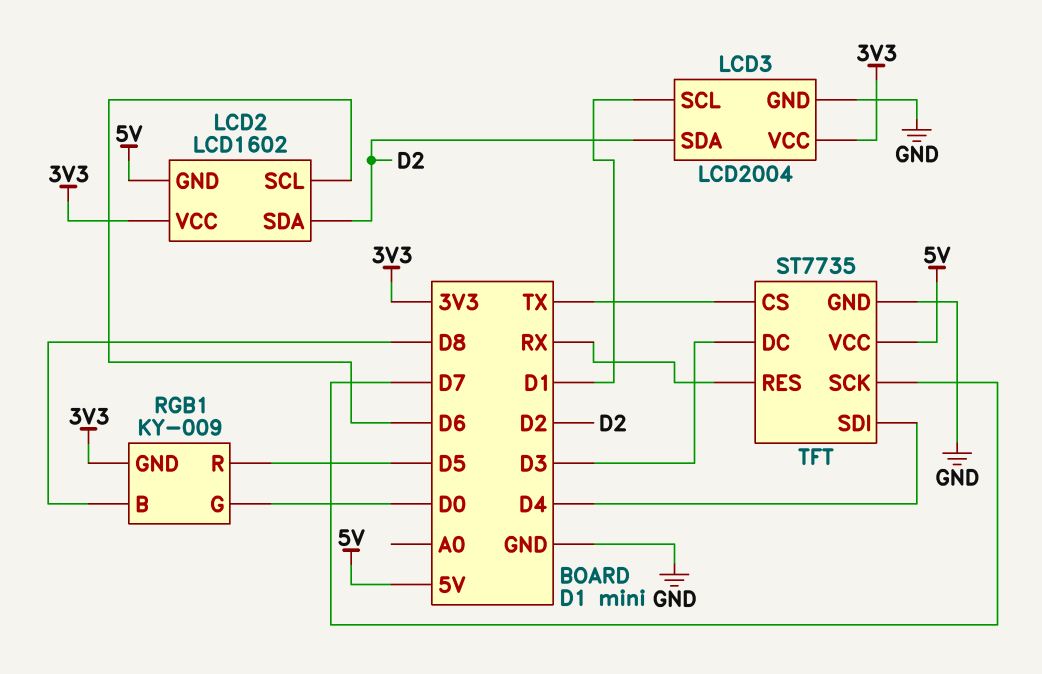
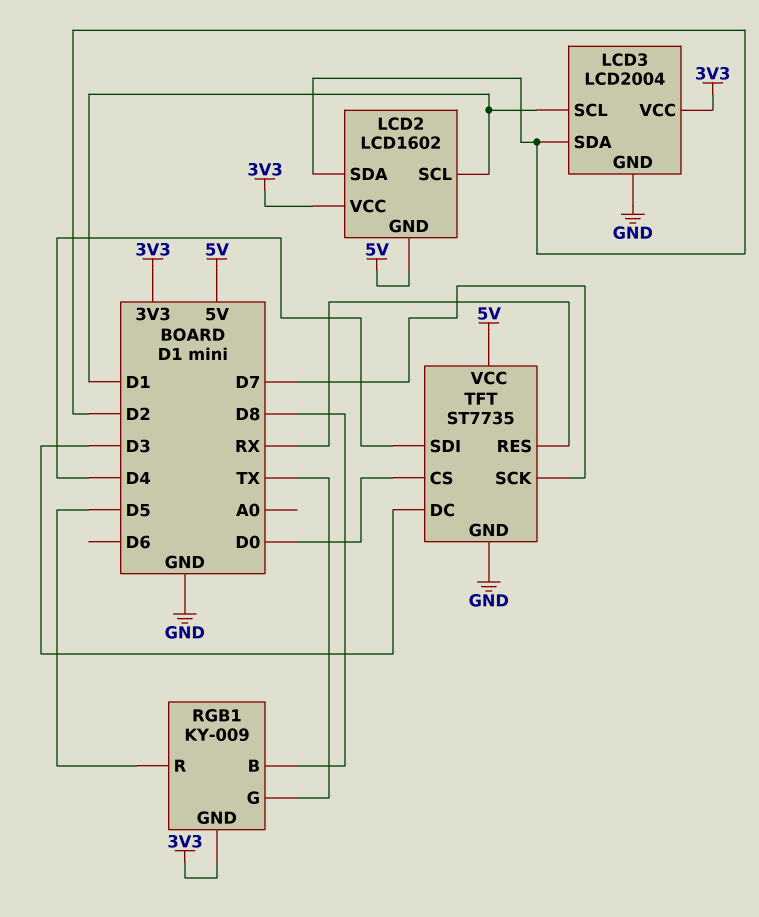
LCD2 pin SCL: D6 -> D1
RGB1 pin G: D0 -> TX
TFT pin CS: TX -> D0

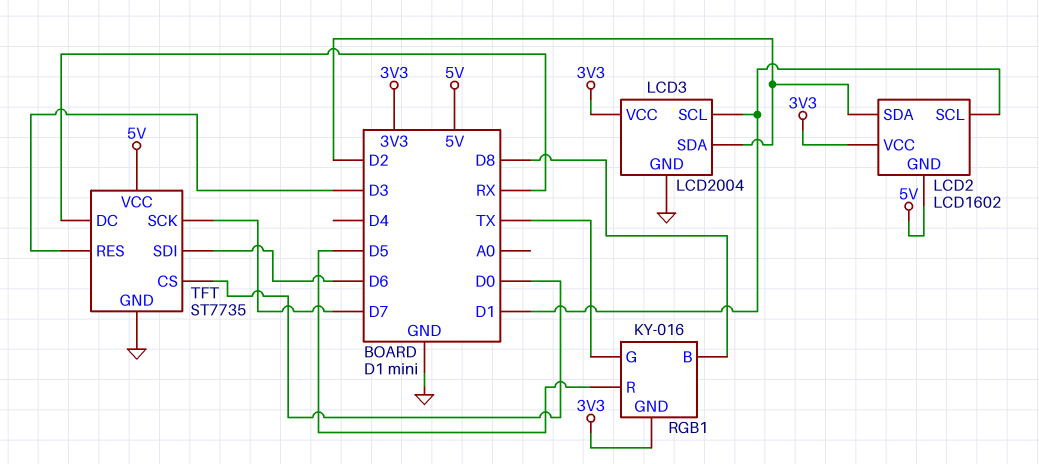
RGB1: KY-009 -> KY-016
TFT pin DC: D3 -> RX
TFT pin RES: RX -> D3
TFT pin SDI: D4 -> D6

